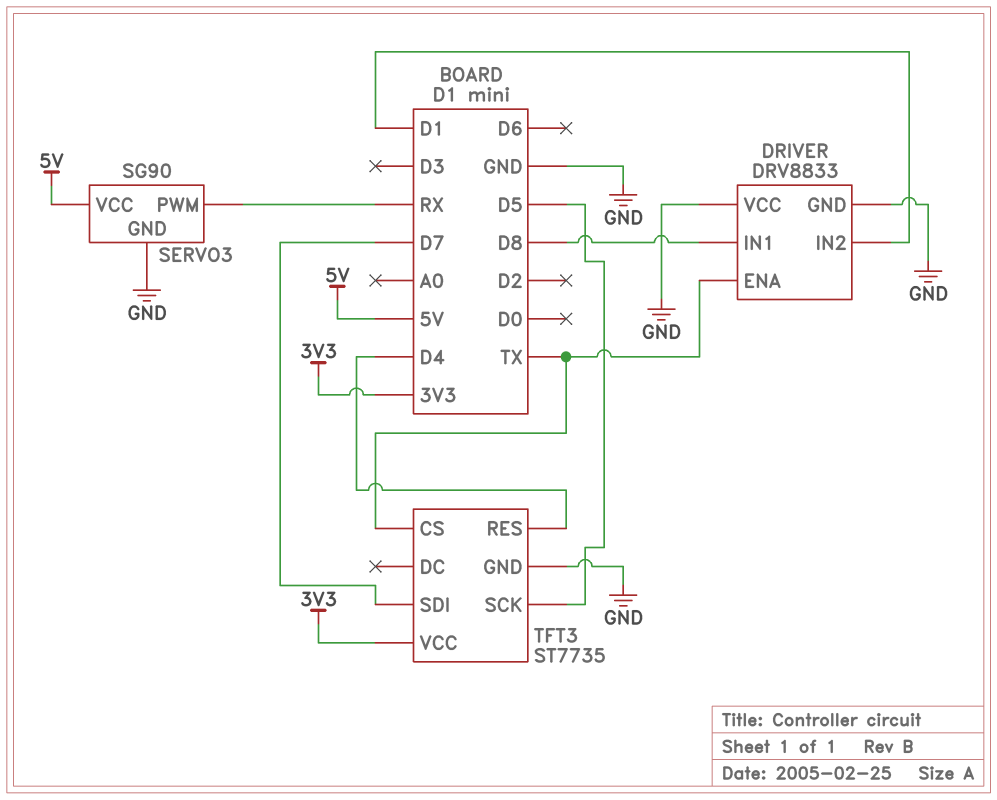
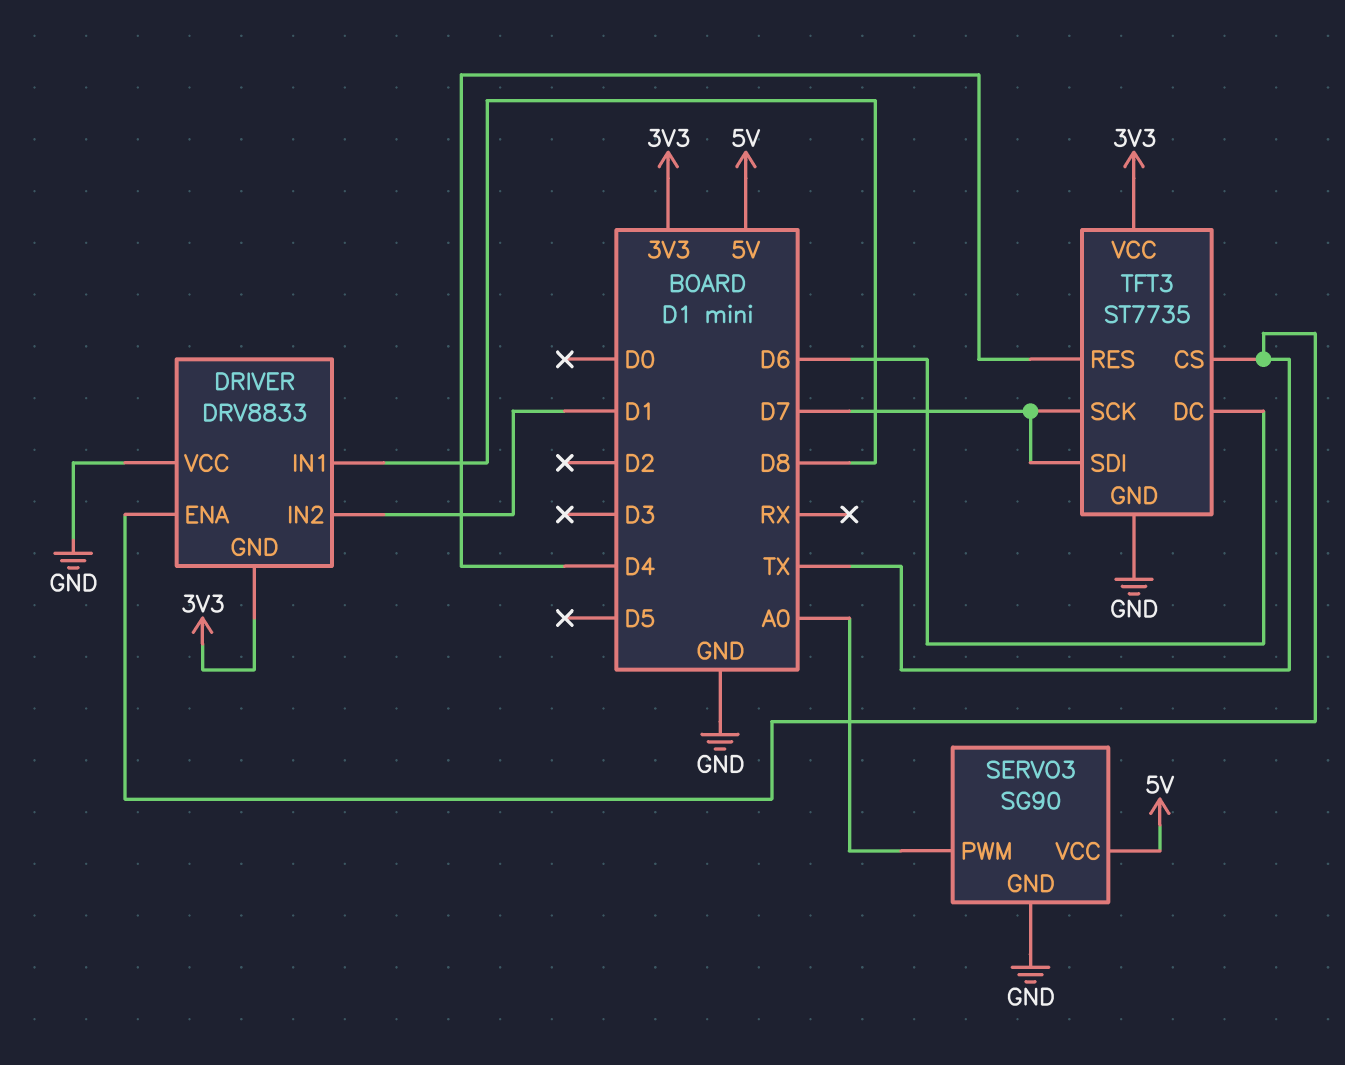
DRIVER pin GND: GND -> 3V3
SERVO3 pin PWM: RX -> A0
TFT3 pin DC: none -> D6
TFT3 pin SCK: D5 -> D7

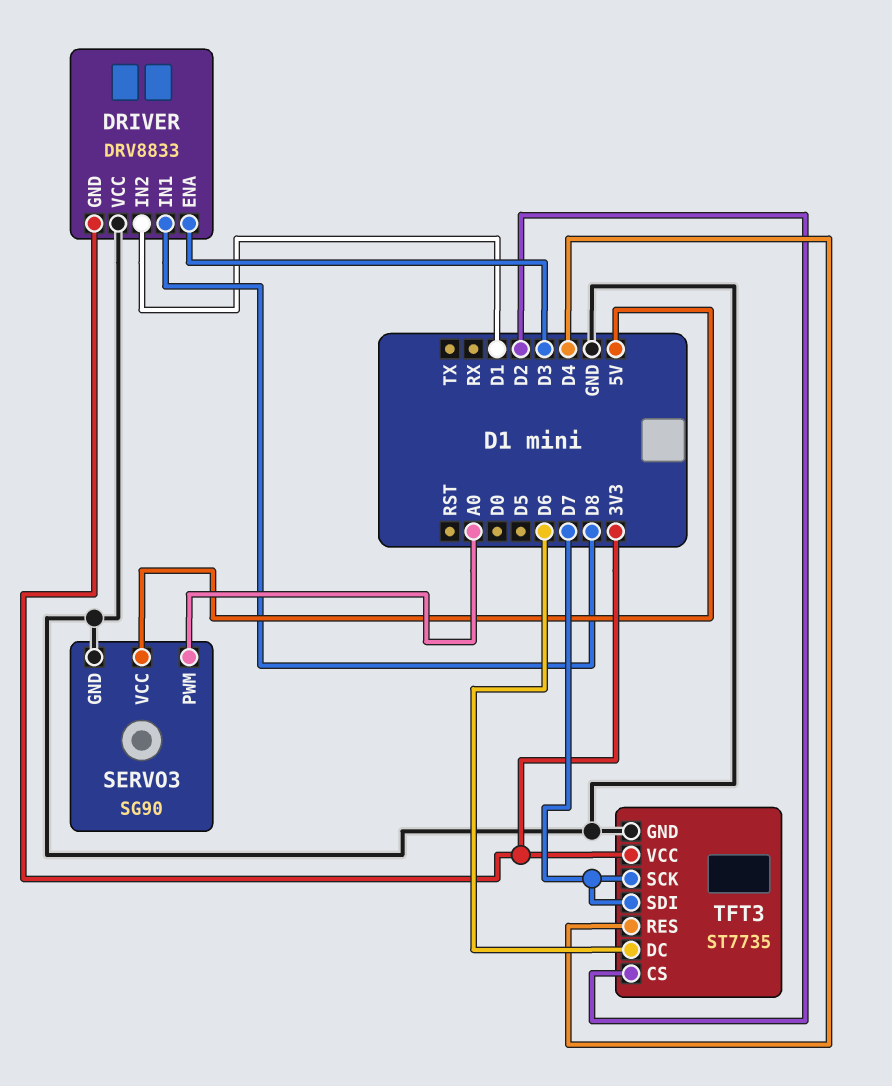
DRIVER pin ENA: TX -> D3
TFT3 pin CS: TX -> D2

